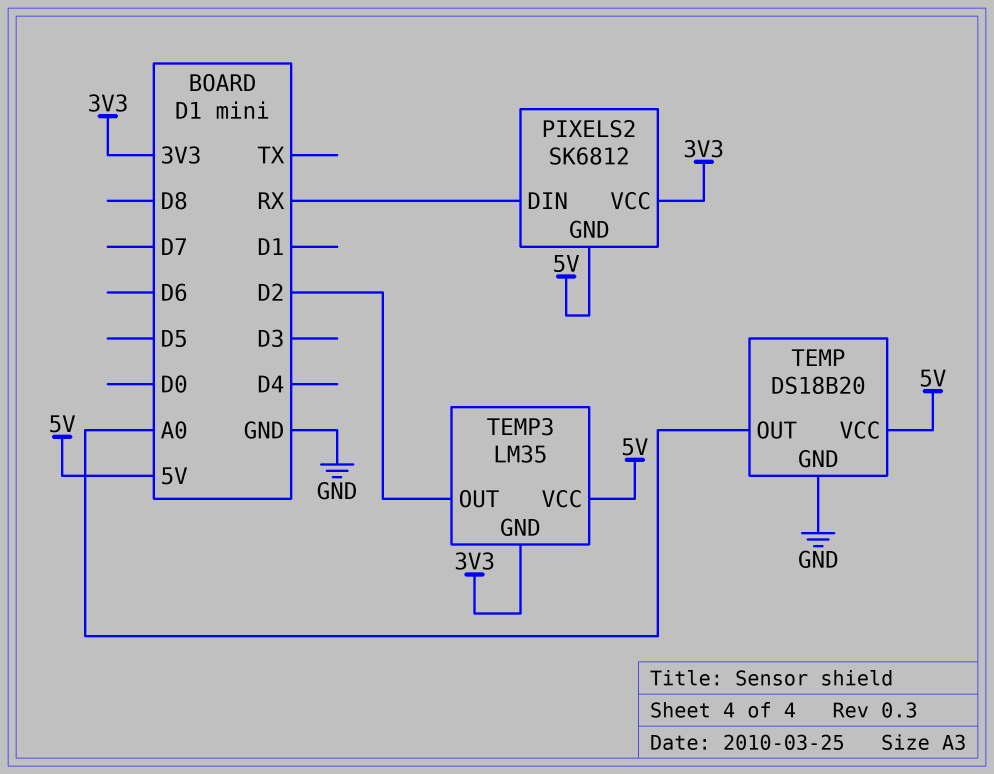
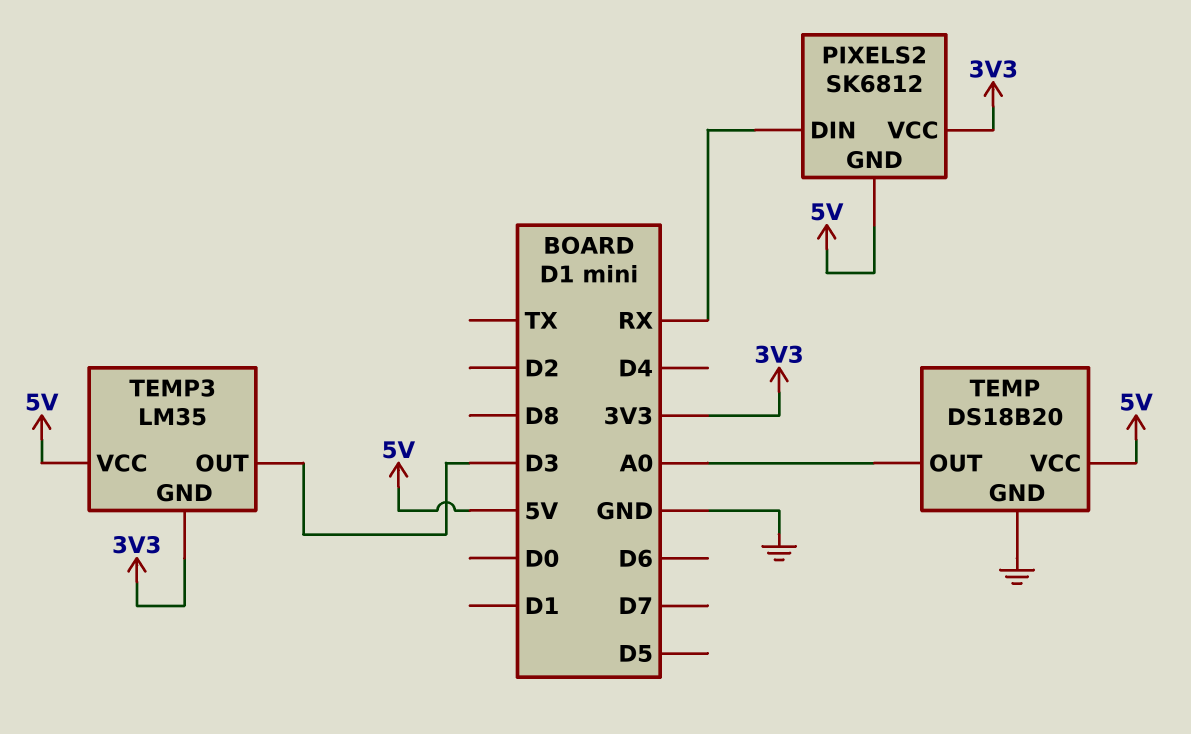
TEMP3 pin OUT: D2 -> D3

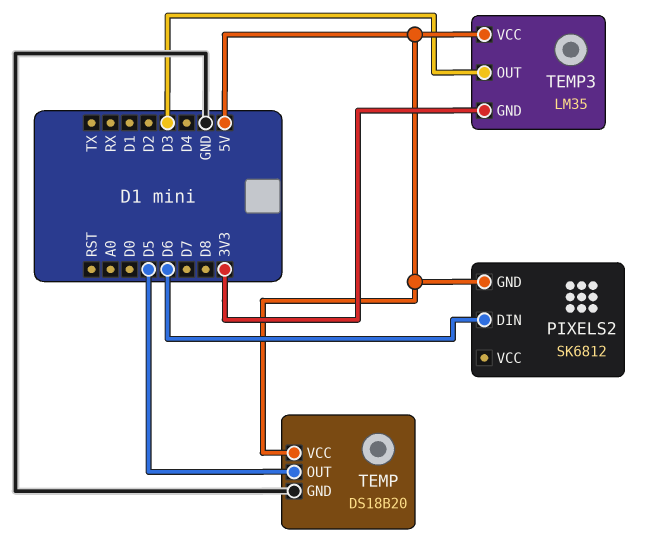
PIXELS2 pin DIN: RX -> D6
PIXELS2 pin VCC: 3V3 -> none
TEMP pin OUT: A0 -> D5

